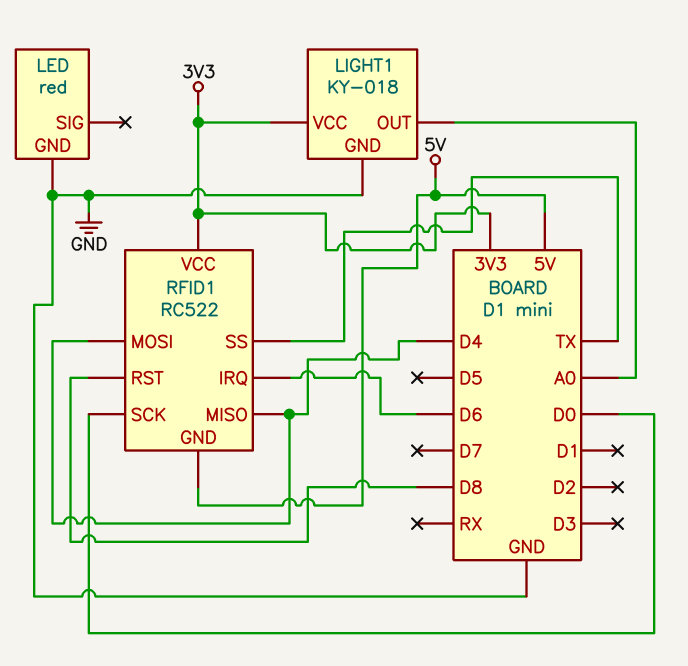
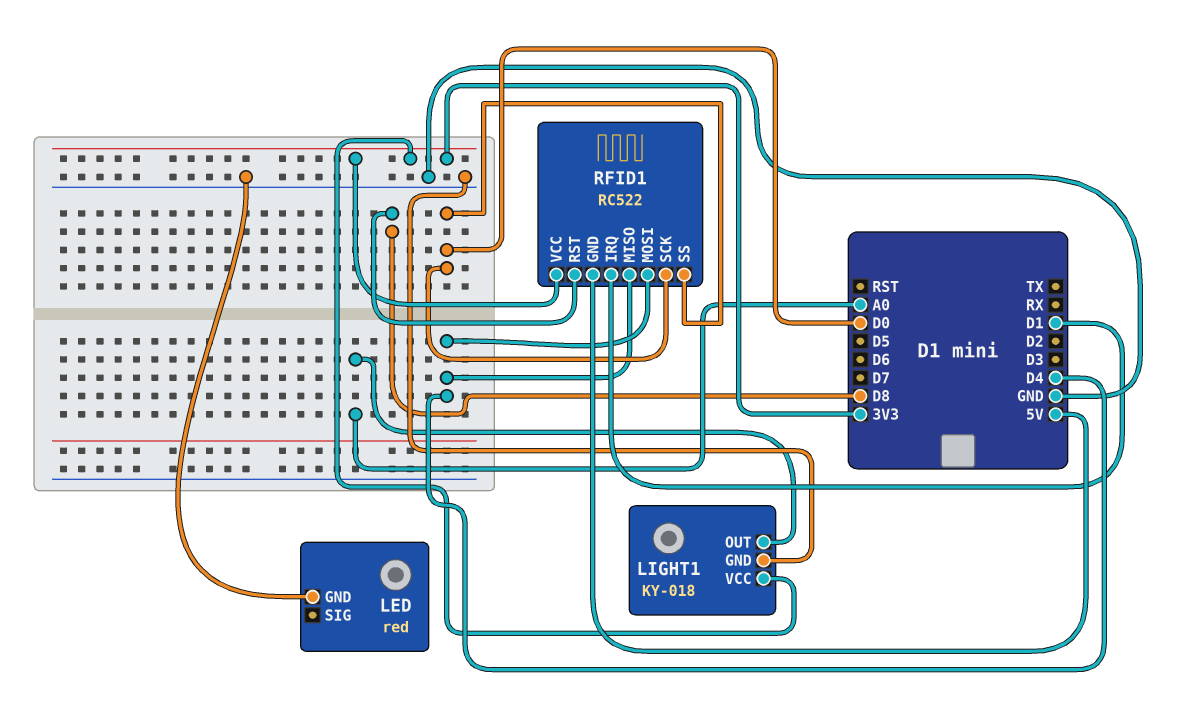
RFID1 pin IRQ: D6 -> D1
RFID1 pin SS: TX -> D0

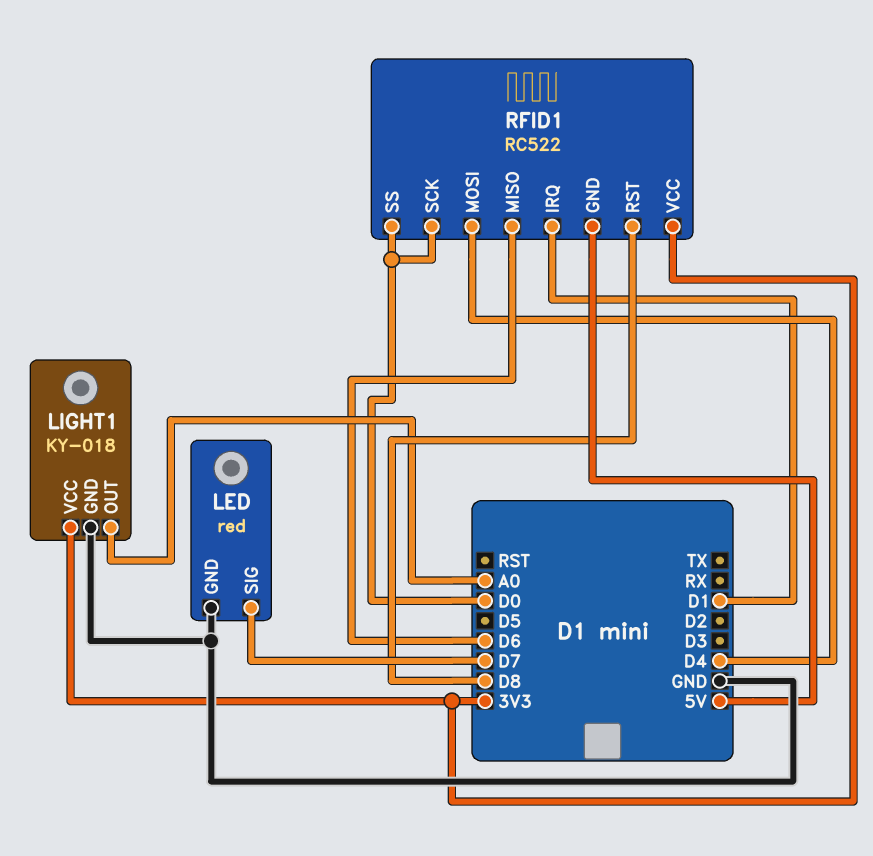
LED pin SIG: none -> D7
RFID1 pin MISO: D4 -> D6

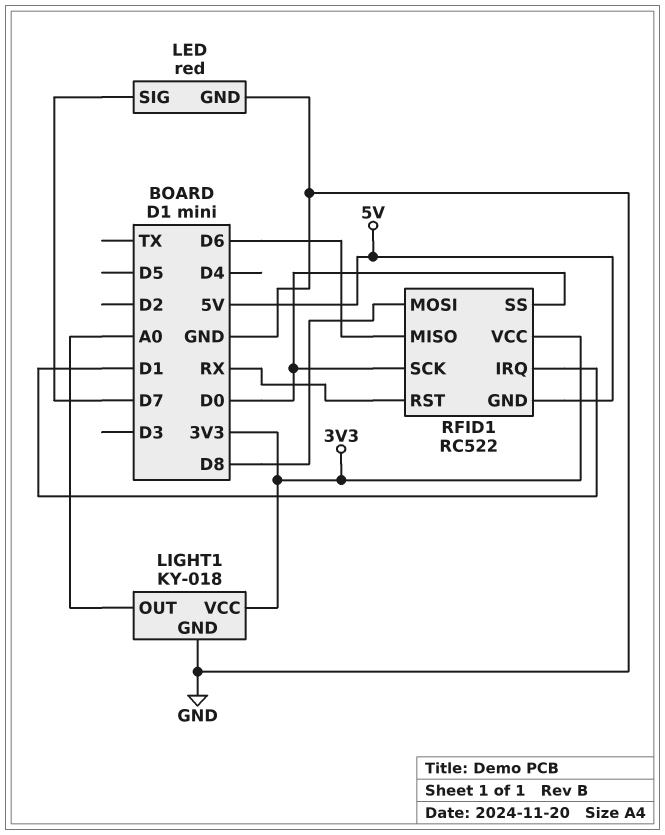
RFID1 pin MOSI: D4 -> D8
RFID1 pin RST: D8 -> RX

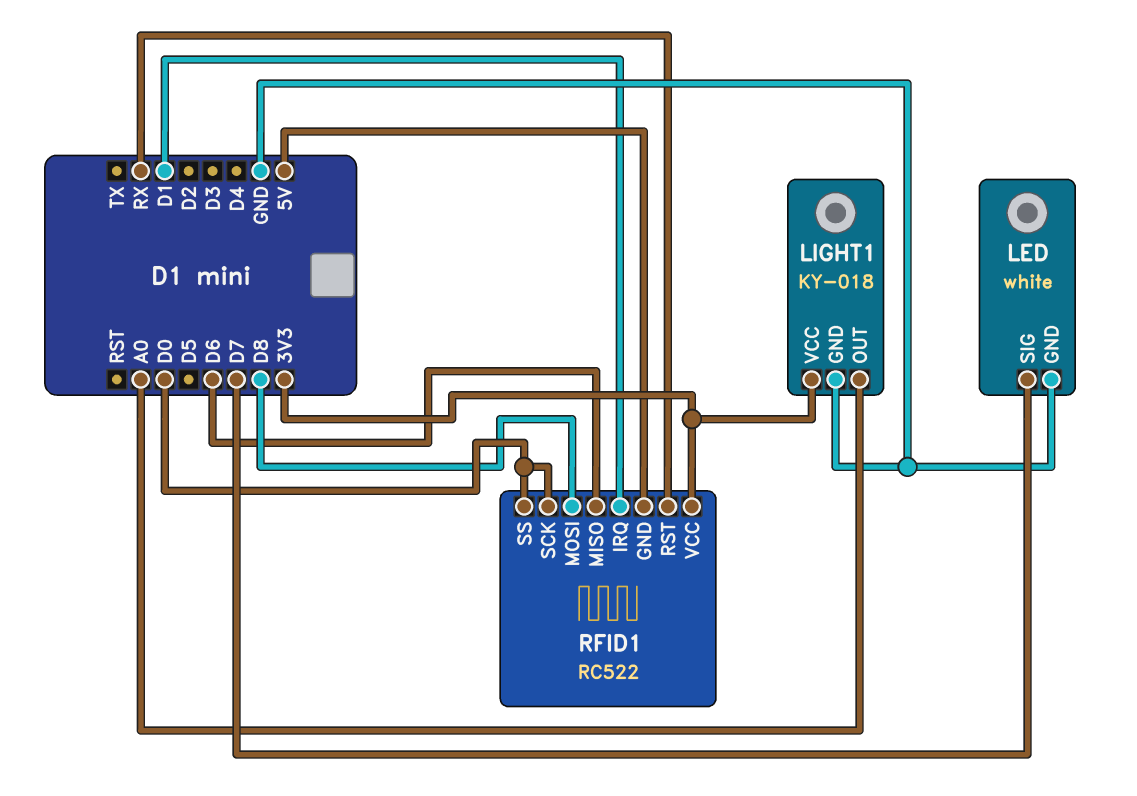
LED: red -> white

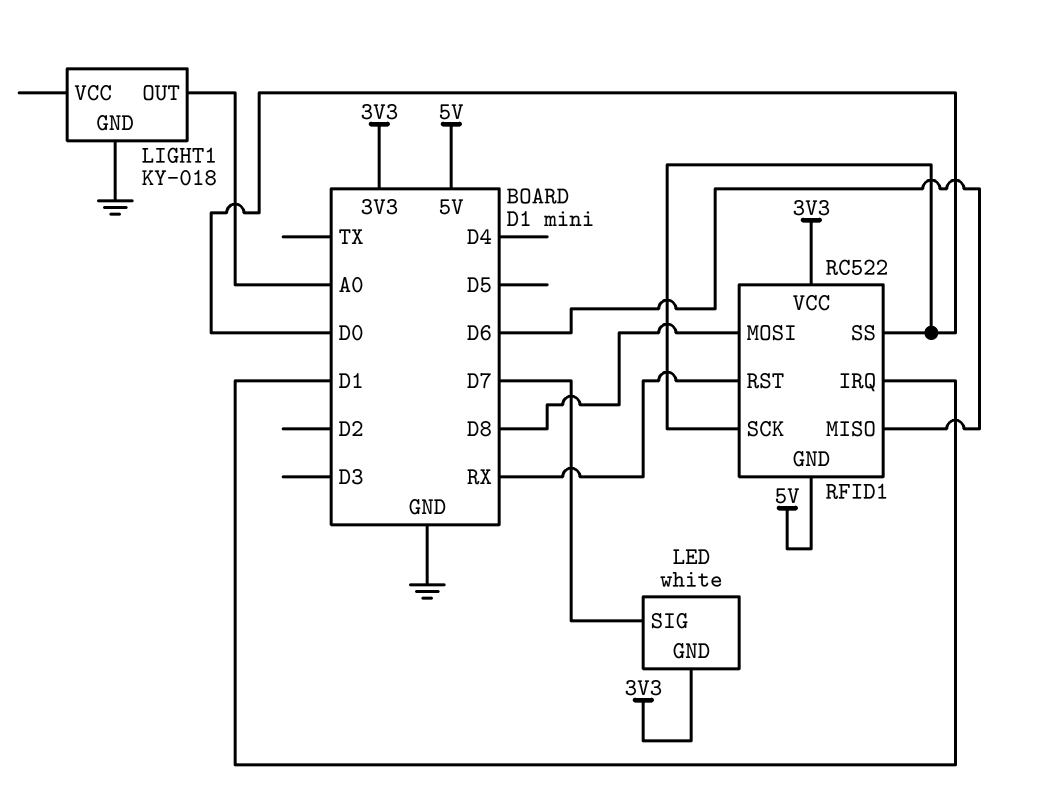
LED pin GND: GND -> 3V3
LIGHT1 pin VCC: 3V3 -> none

